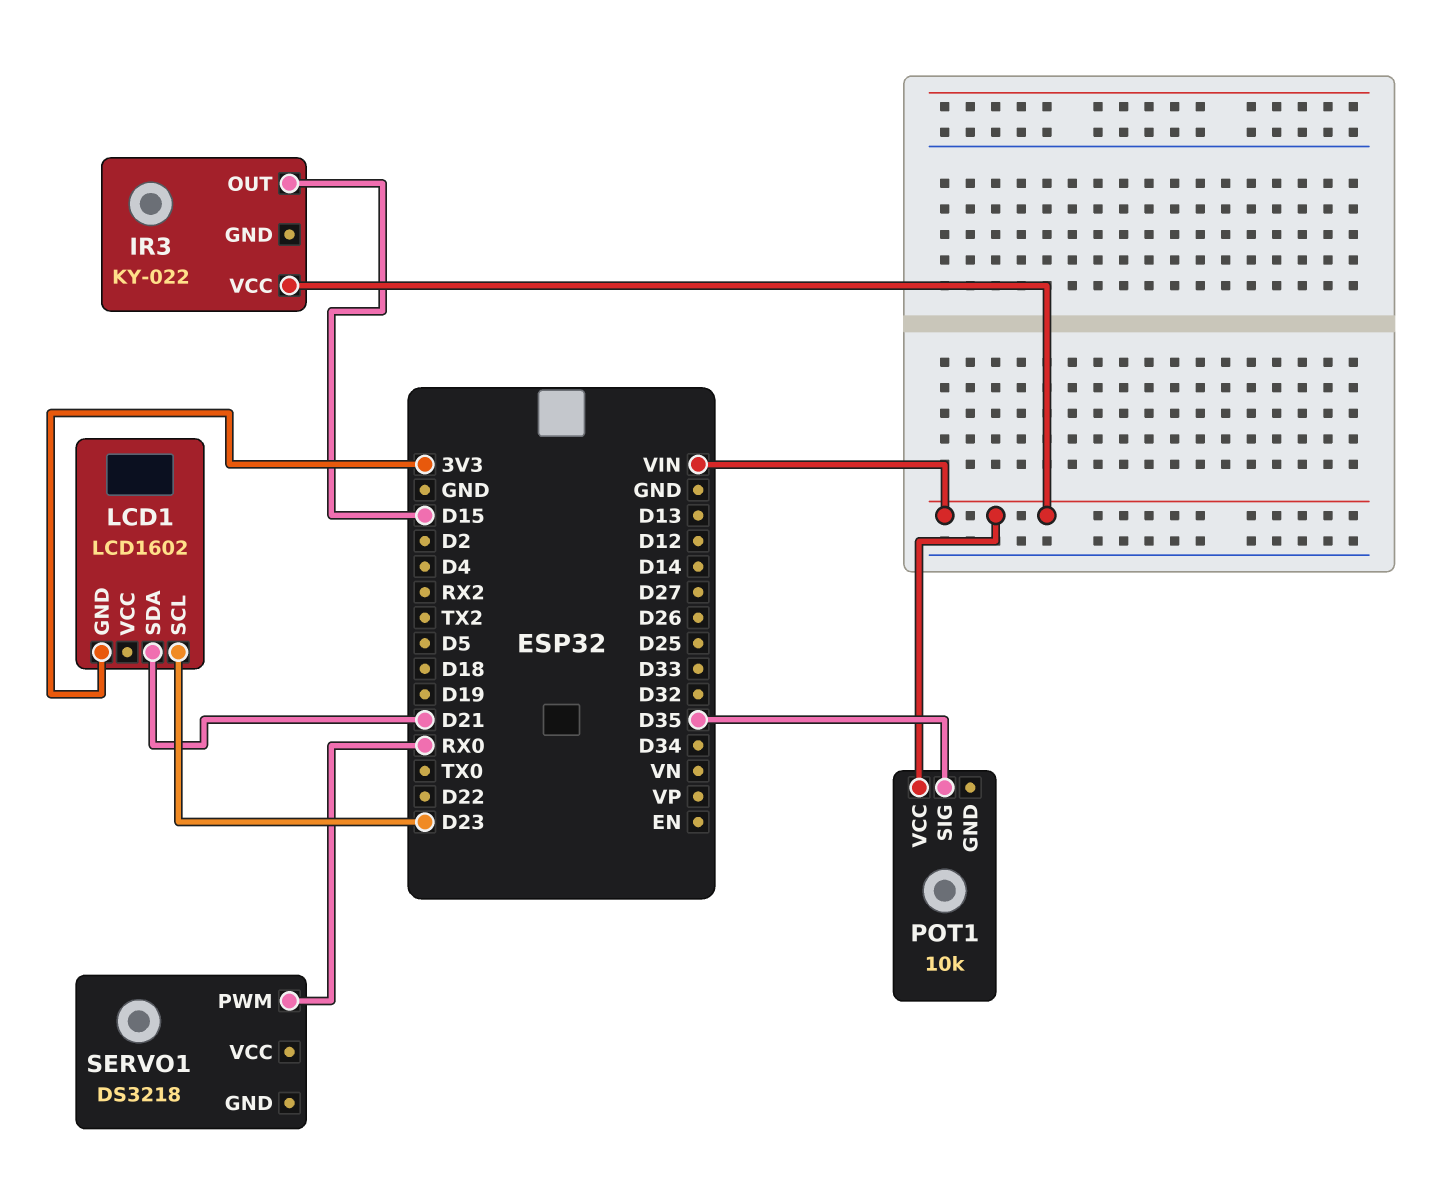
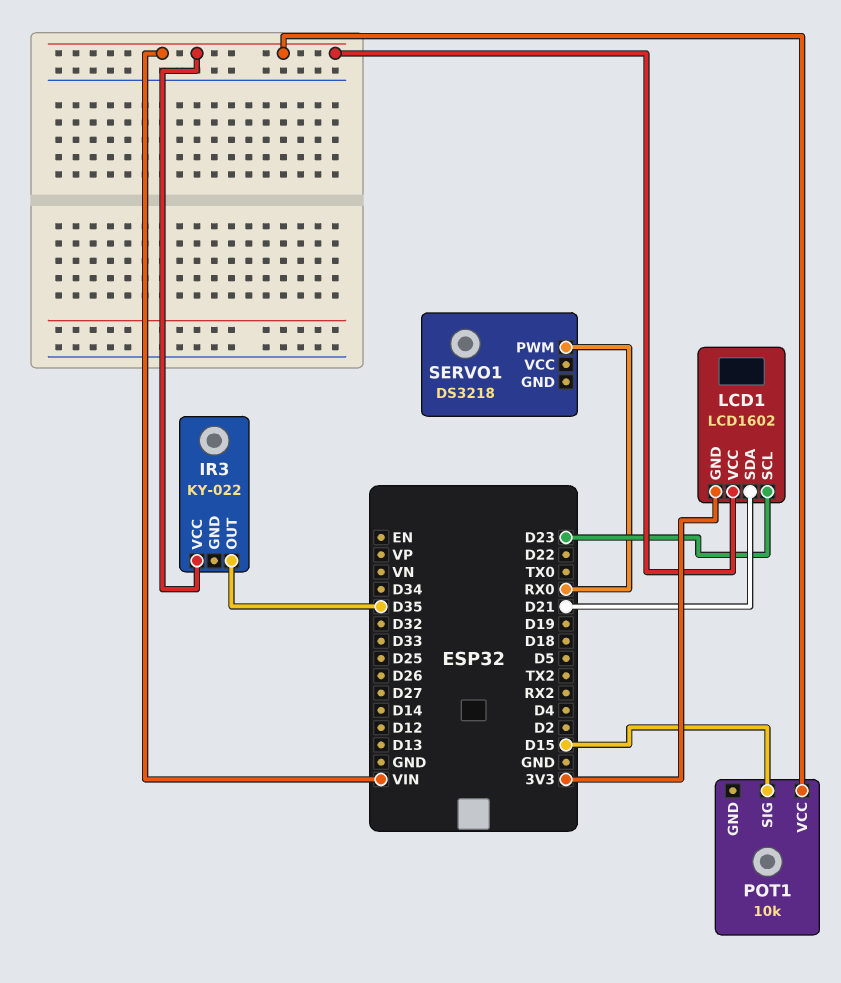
IR3 pin OUT: D15 -> D35
LCD1 pin VCC: none -> VIN
POT1 pin SIG: D35 -> D15

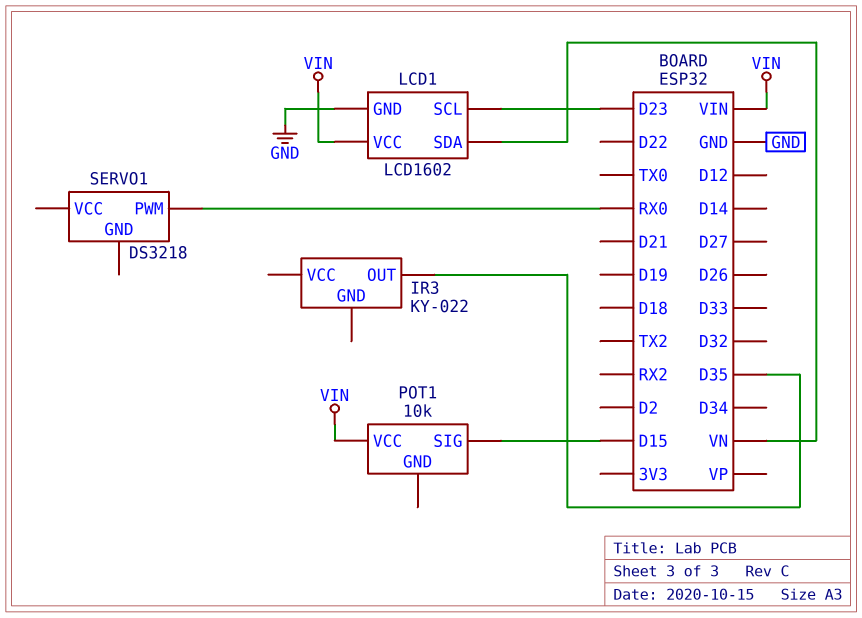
IR3 pin VCC: VIN -> none
LCD1 pin GND: 3V3 -> GND
LCD1 pin SDA: D21 -> VN

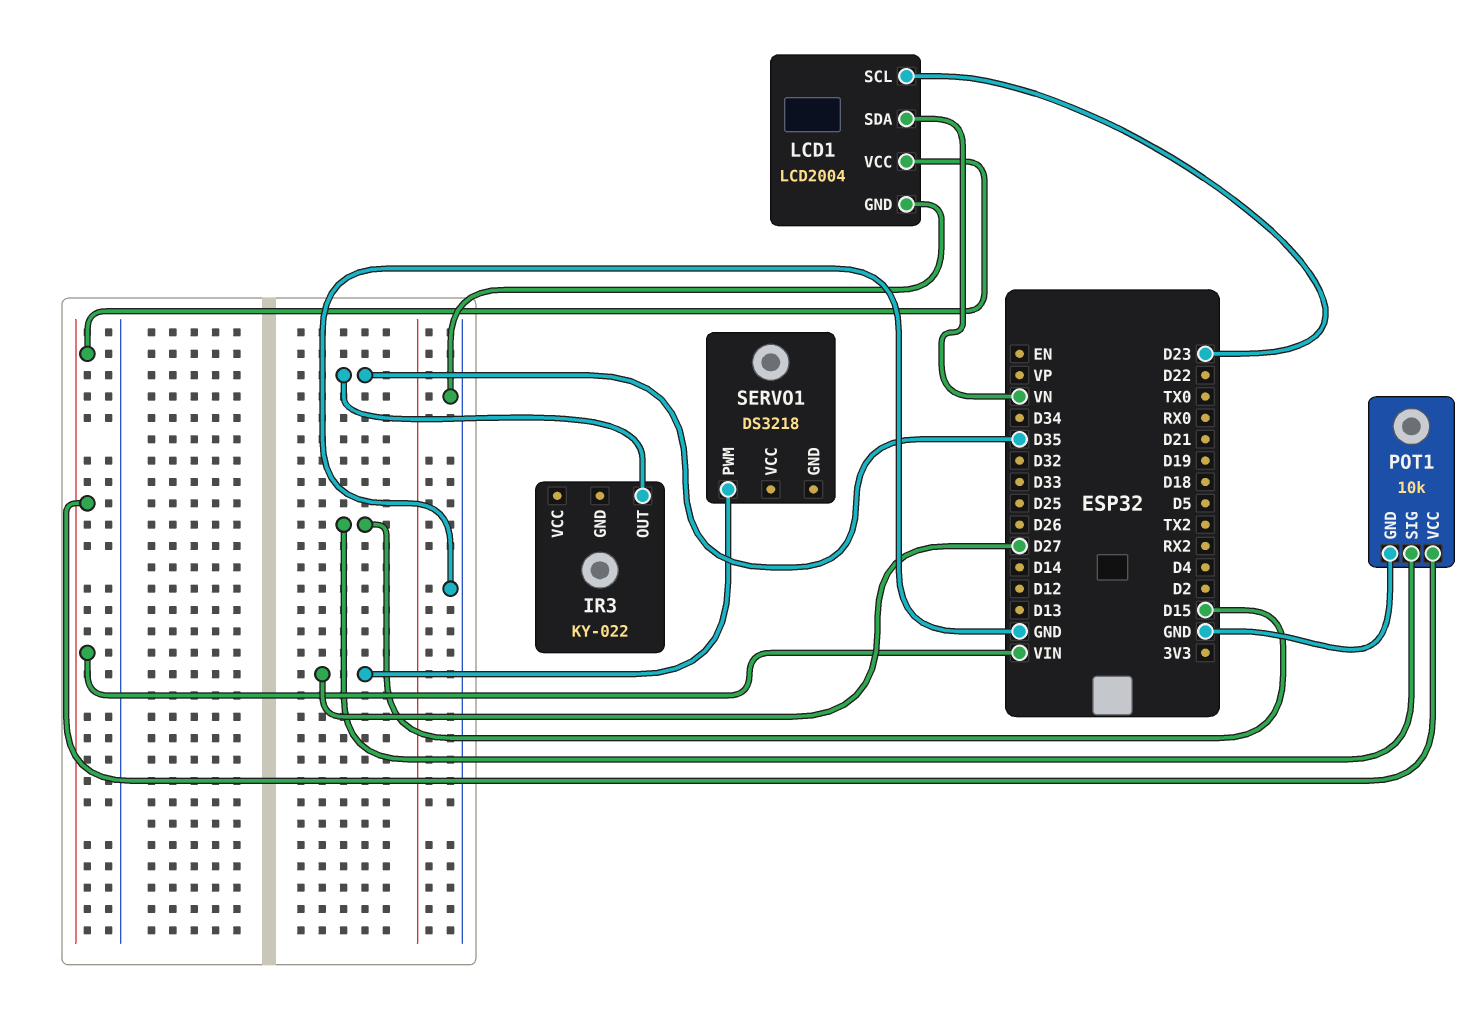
LCD1: LCD1602 -> LCD2004
POT1 pin GND: none -> GND
SERVO1 pin PWM: RX0 -> D27

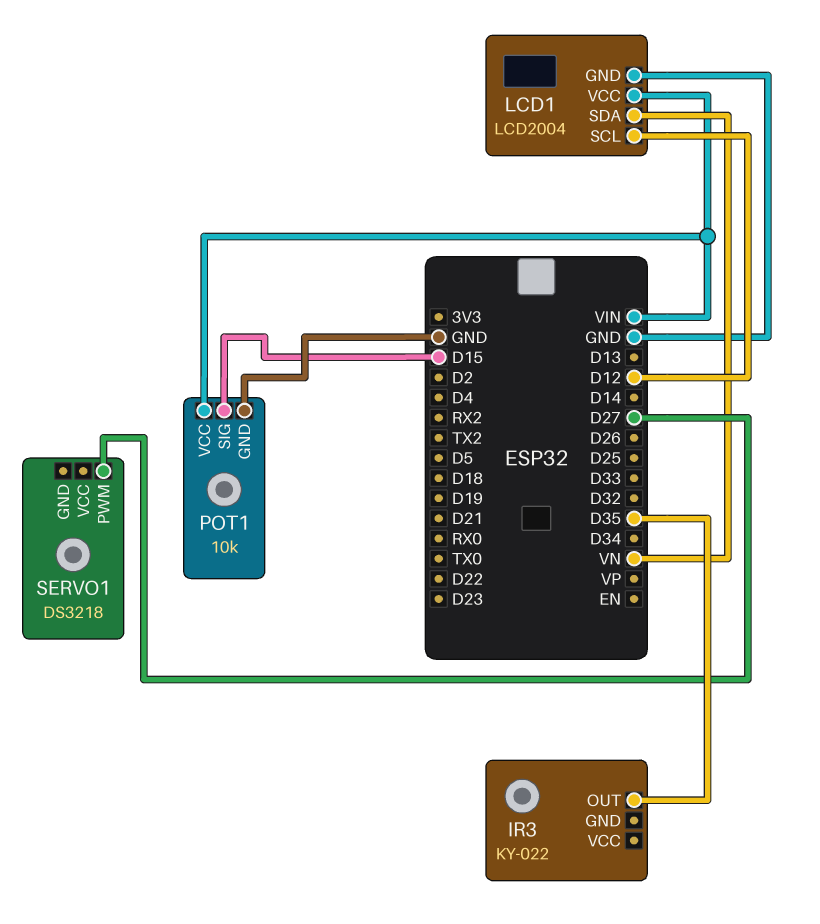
LCD1 pin SCL: D23 -> D12

